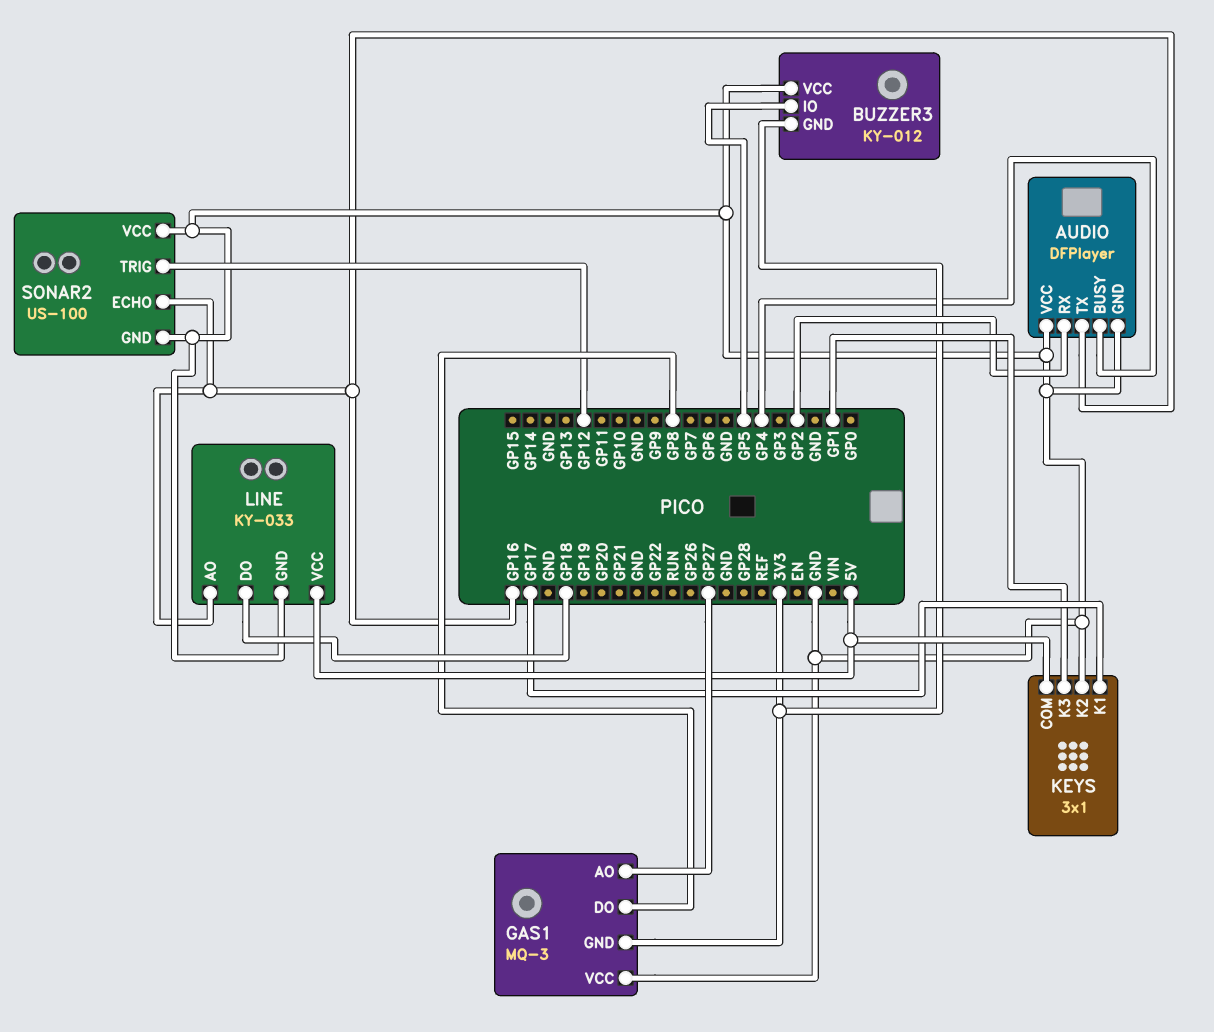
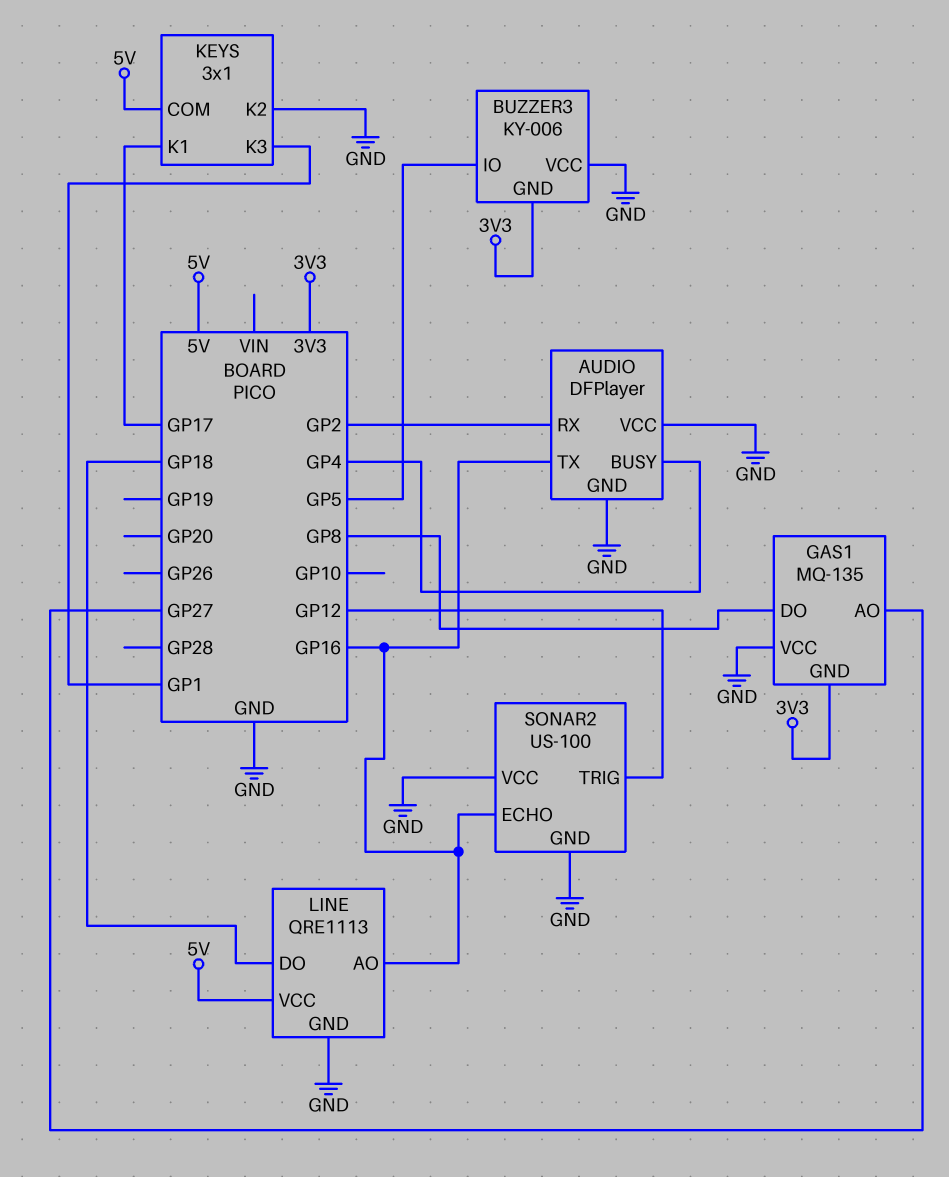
BUZZER3: KY-012 -> KY-006
GAS1: MQ-3 -> MQ-135
LINE: KY-033 -> QRE1113

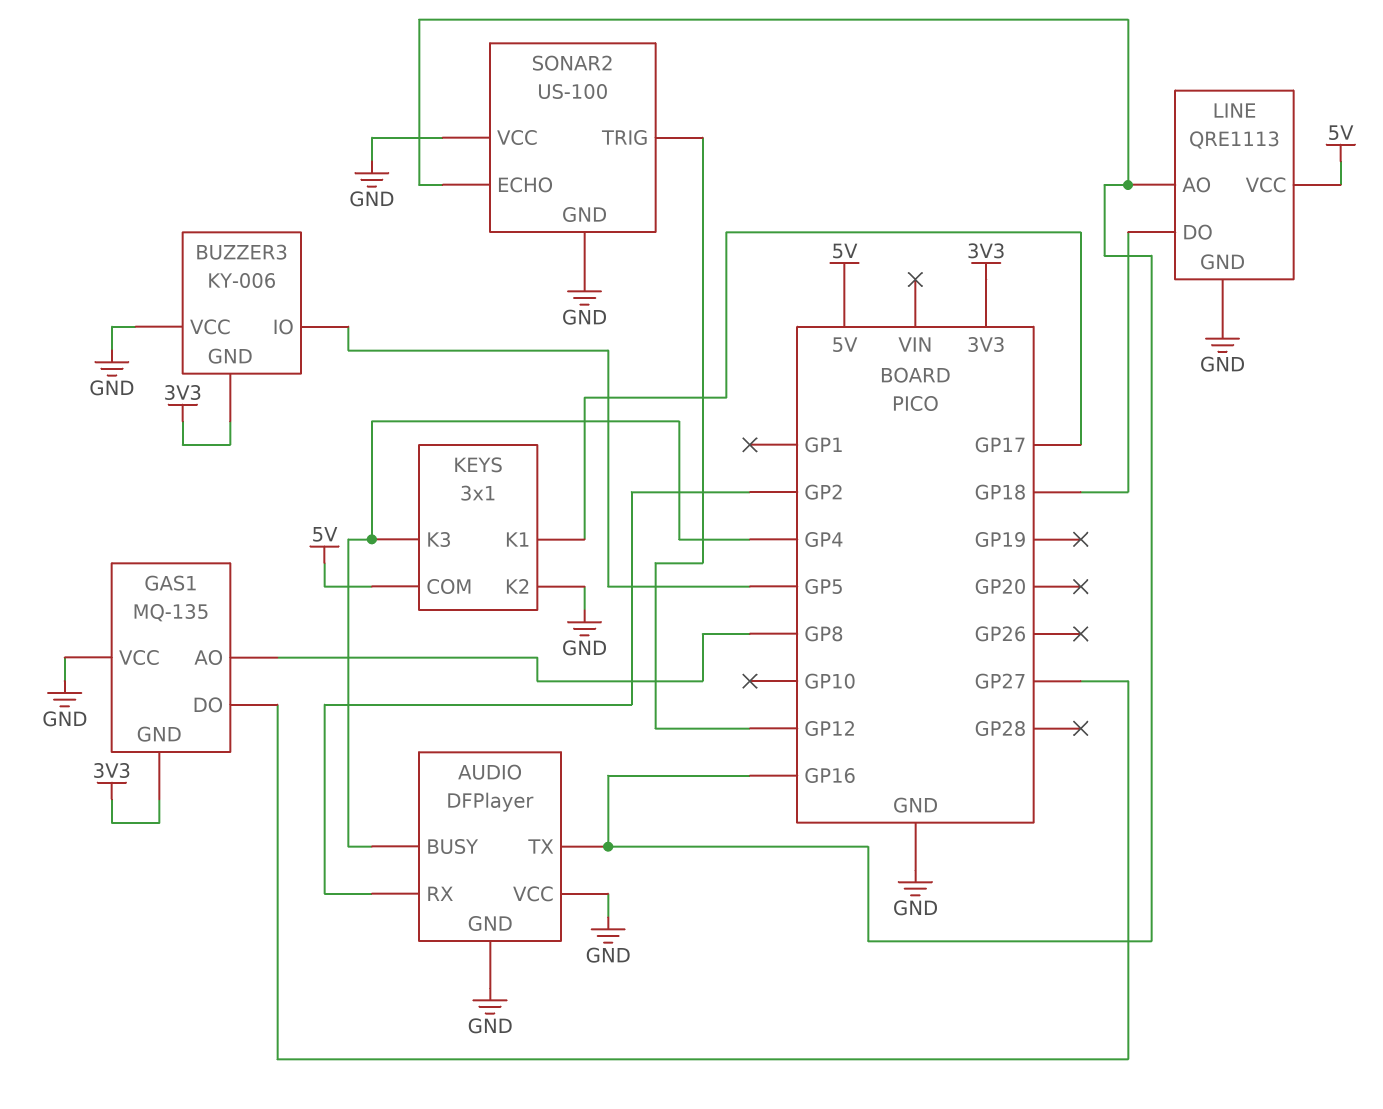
GAS1 pin AO: GP27 -> GP8
GAS1 pin DO: GP8 -> GP27
KEYS pin K3: GP1 -> GP4

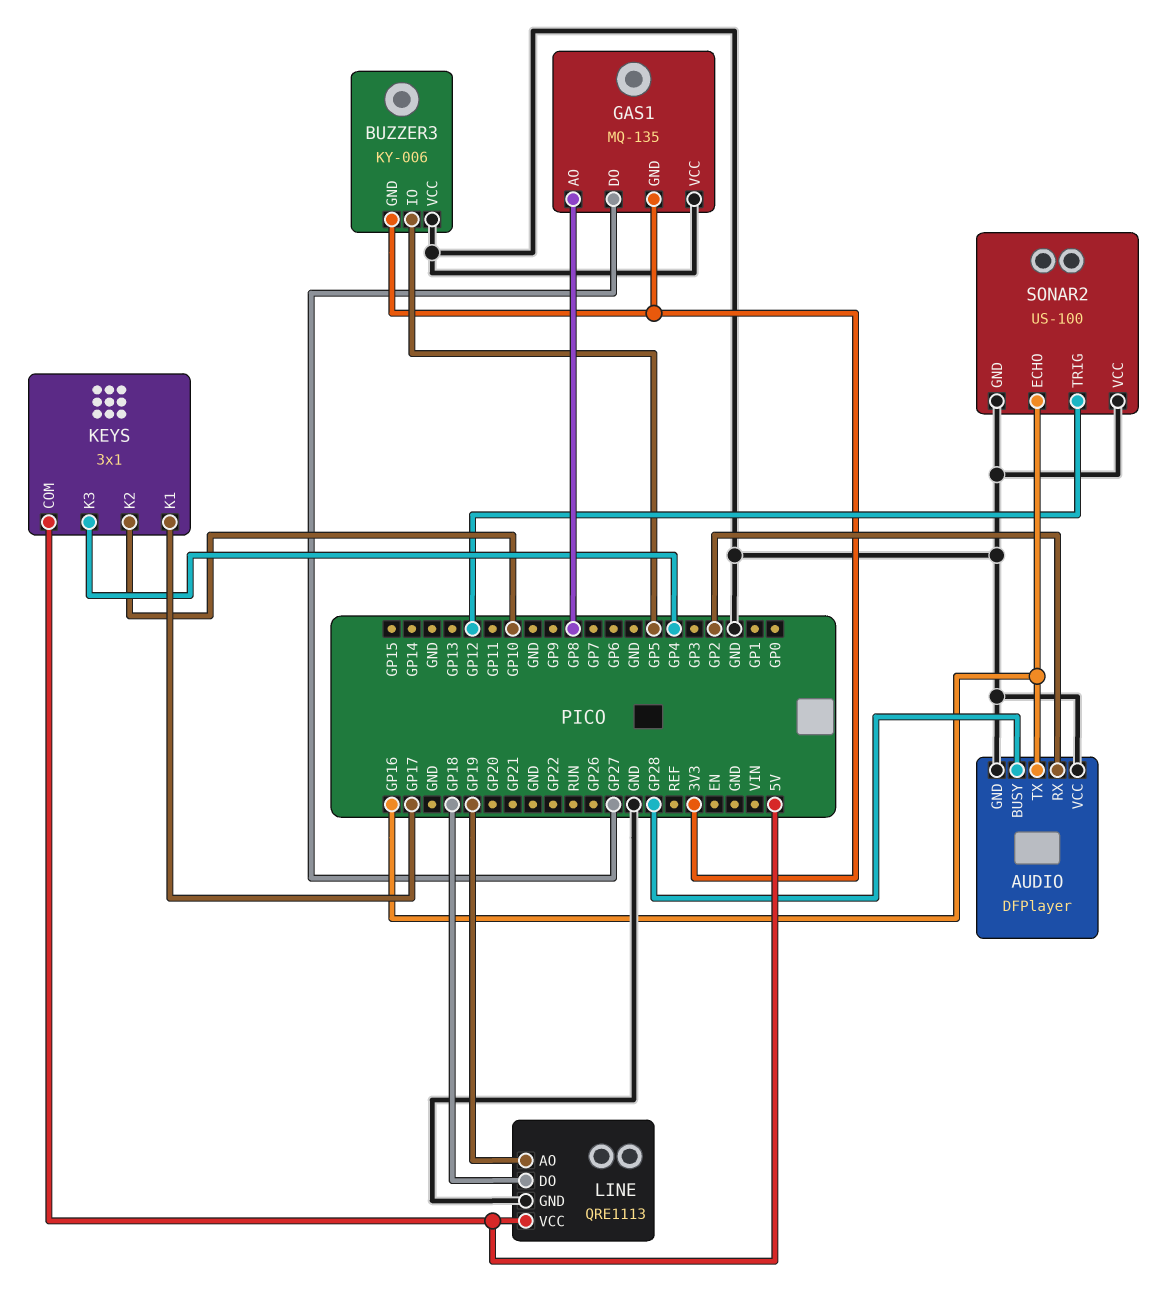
AUDIO pin BUSY: GP4 -> GP28
KEYS pin K2: GND -> GP10
LINE pin AO: GP16 -> GP19

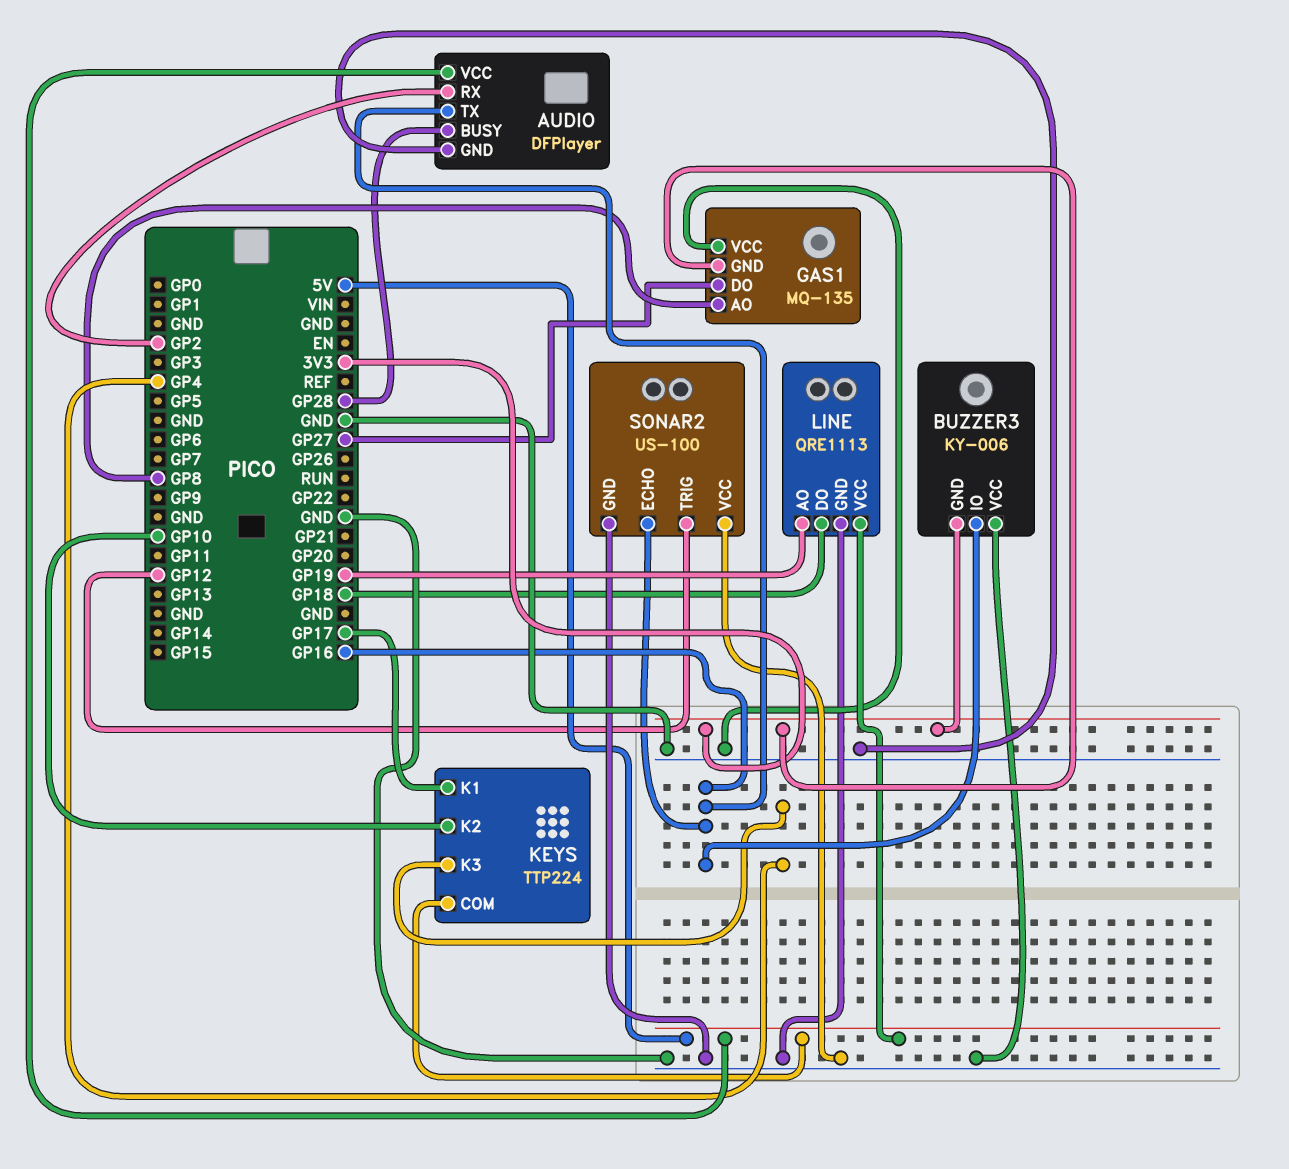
AUDIO pin VCC: GND -> 5V
BUZZER3 pin IO: GP5 -> GP16
KEYS: 3x1 -> TTP224

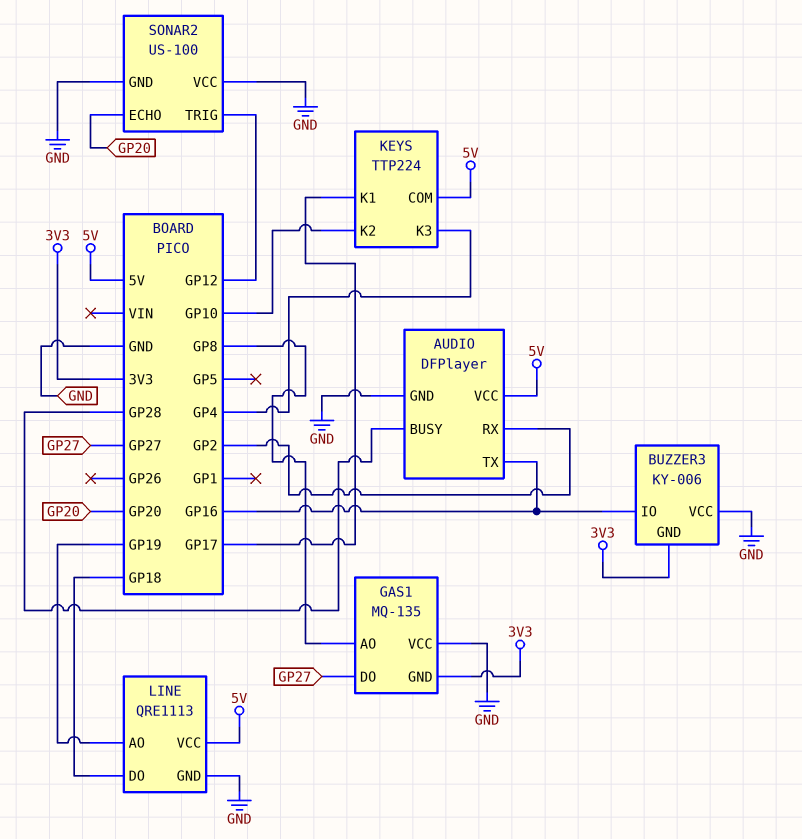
SONAR2 pin ECHO: GP16 -> GP20

